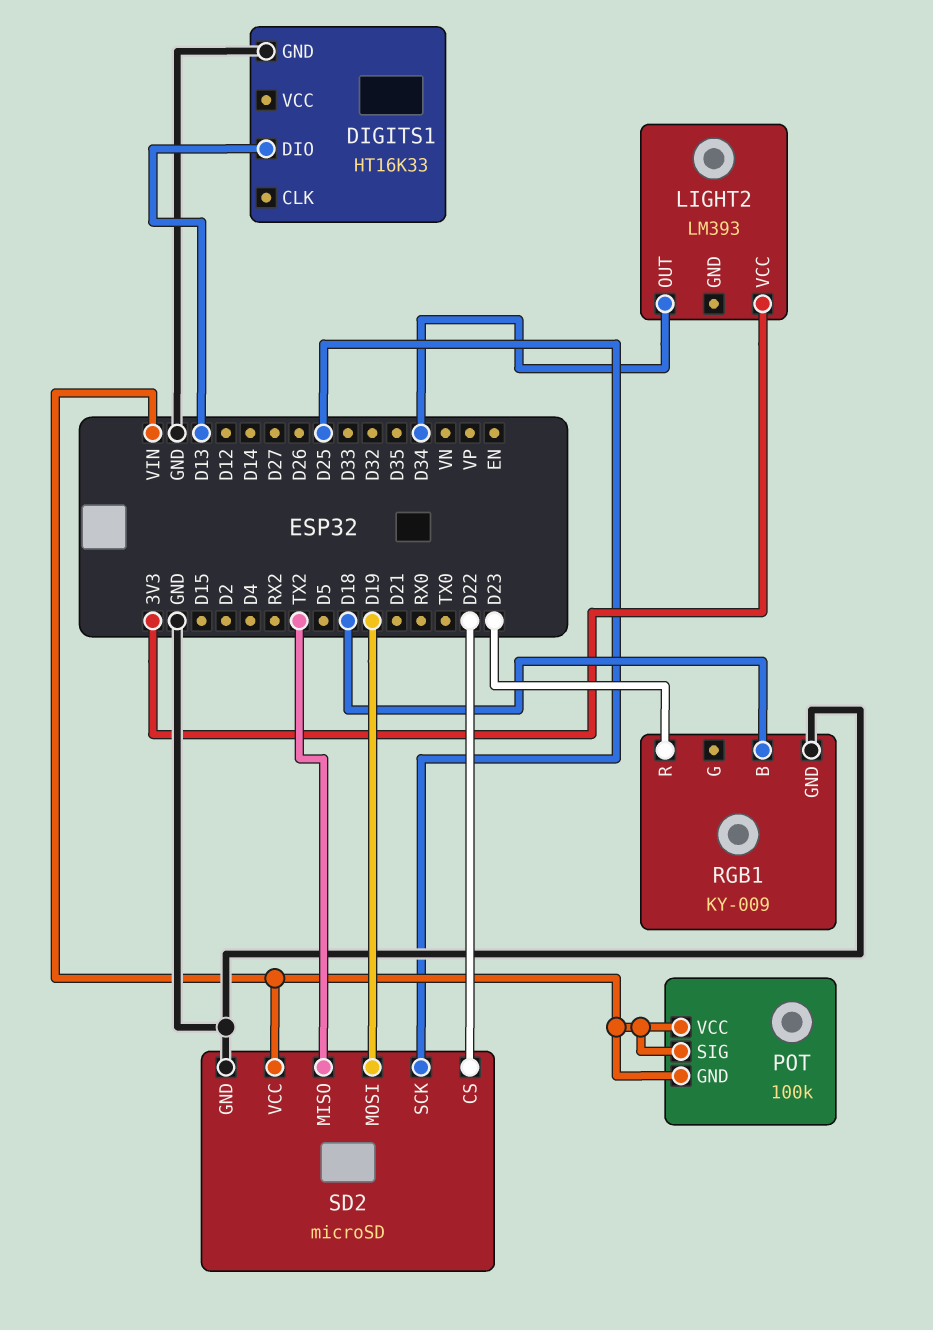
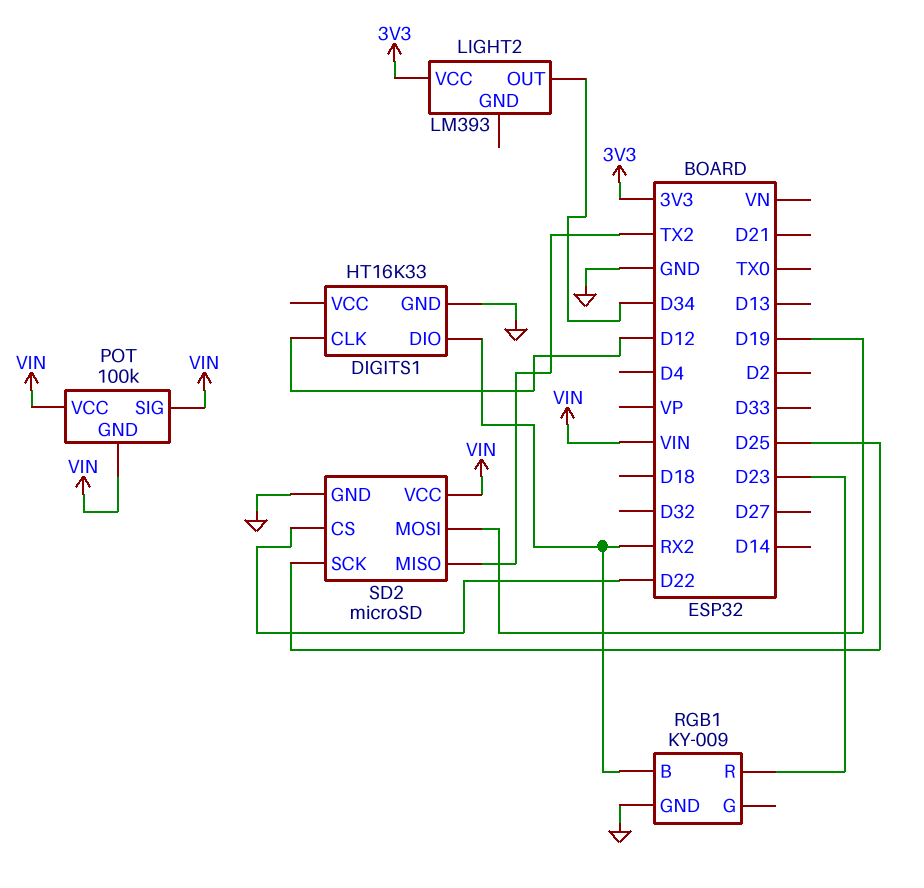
DIGITS1 pin CLK: none -> D12
DIGITS1 pin DIO: D13 -> RX2
RGB1 pin B: D18 -> RX2

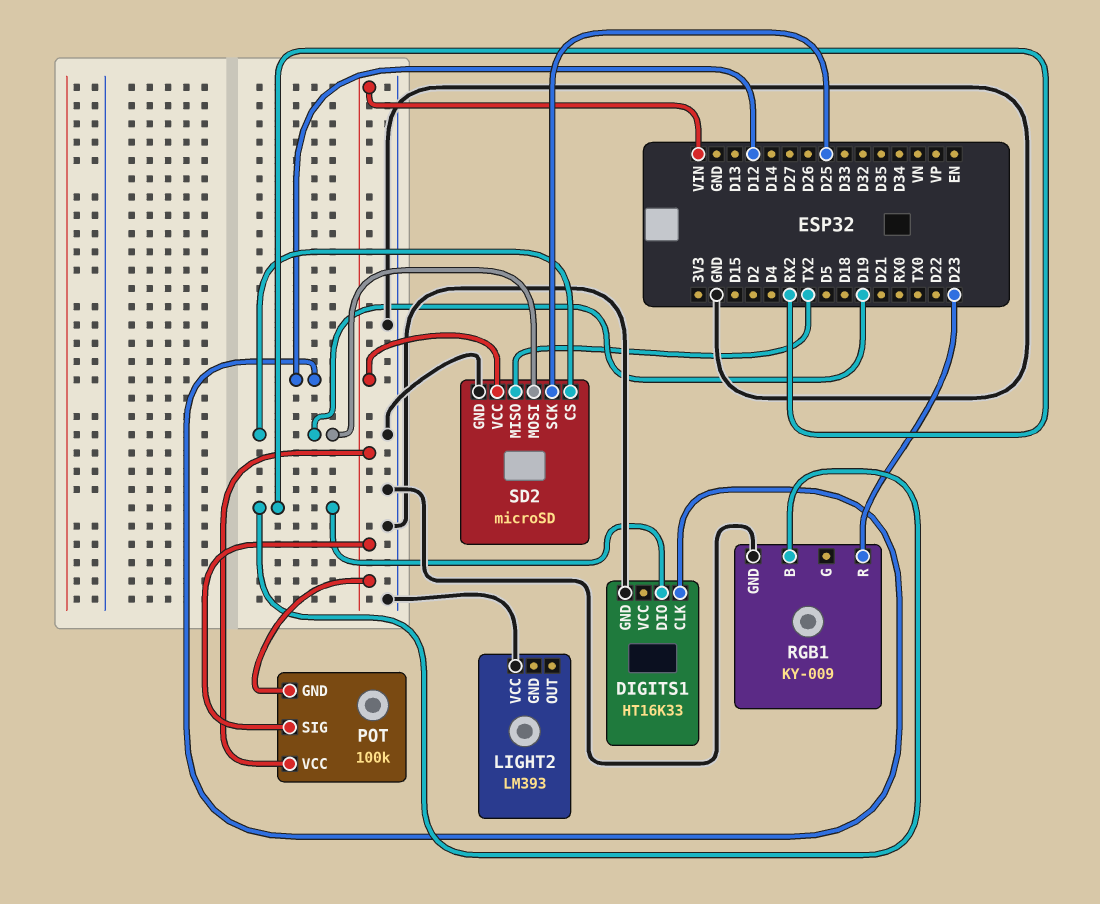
LIGHT2 pin OUT: D34 -> none
LIGHT2 pin VCC: 3V3 -> GND
SD2 pin CS: D22 -> D19

